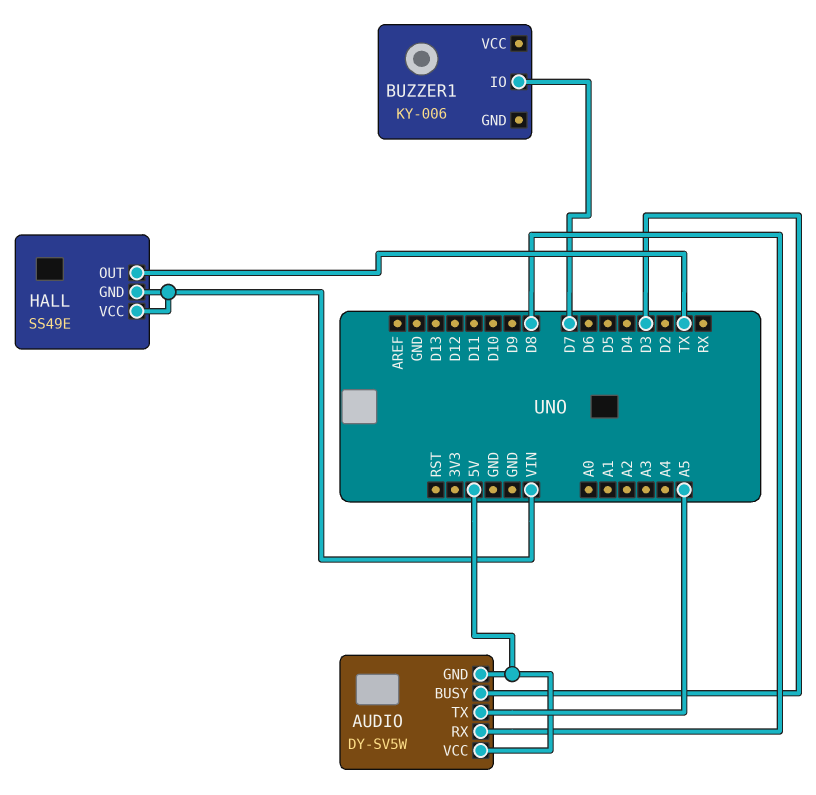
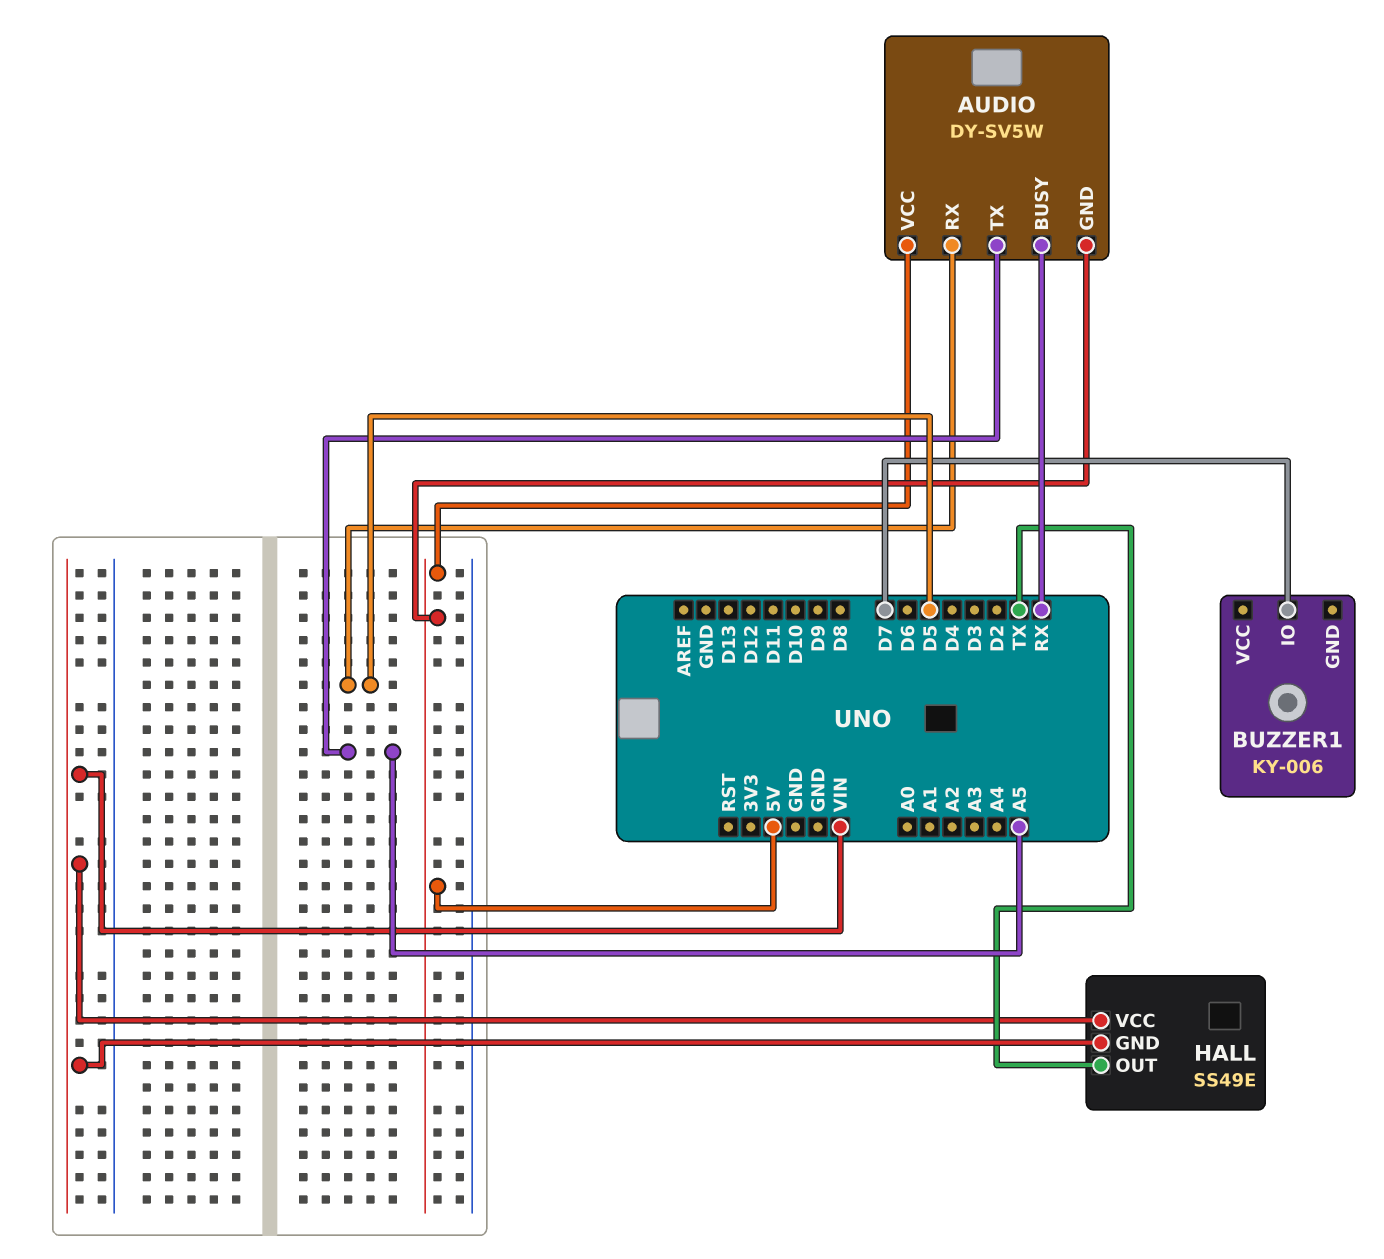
AUDIO pin BUSY: D3 -> RX
AUDIO pin RX: D8 -> D5

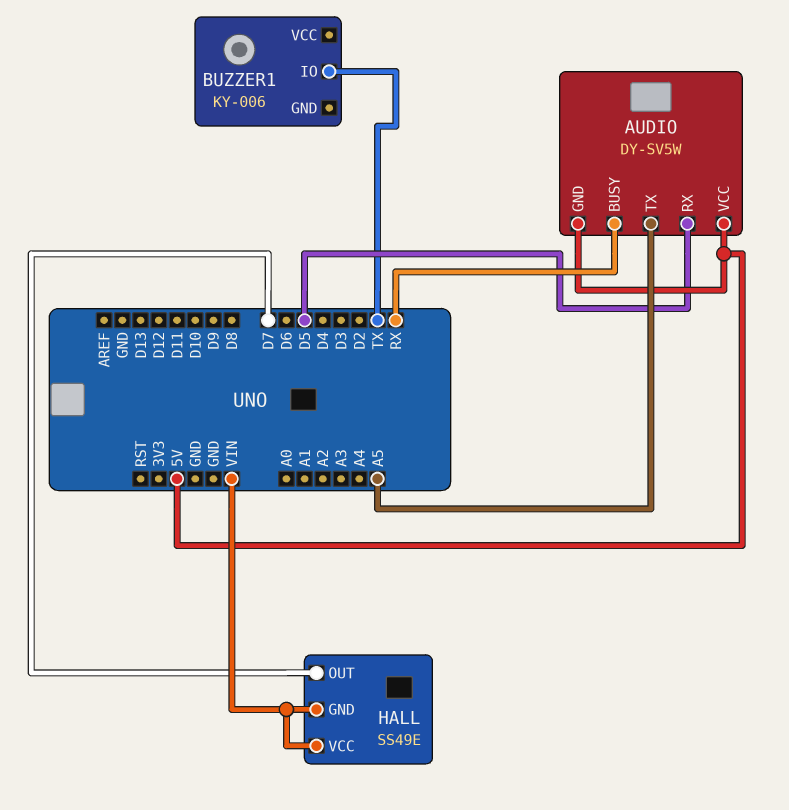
BUZZER1 pin IO: D7 -> TX
HALL pin OUT: TX -> D7

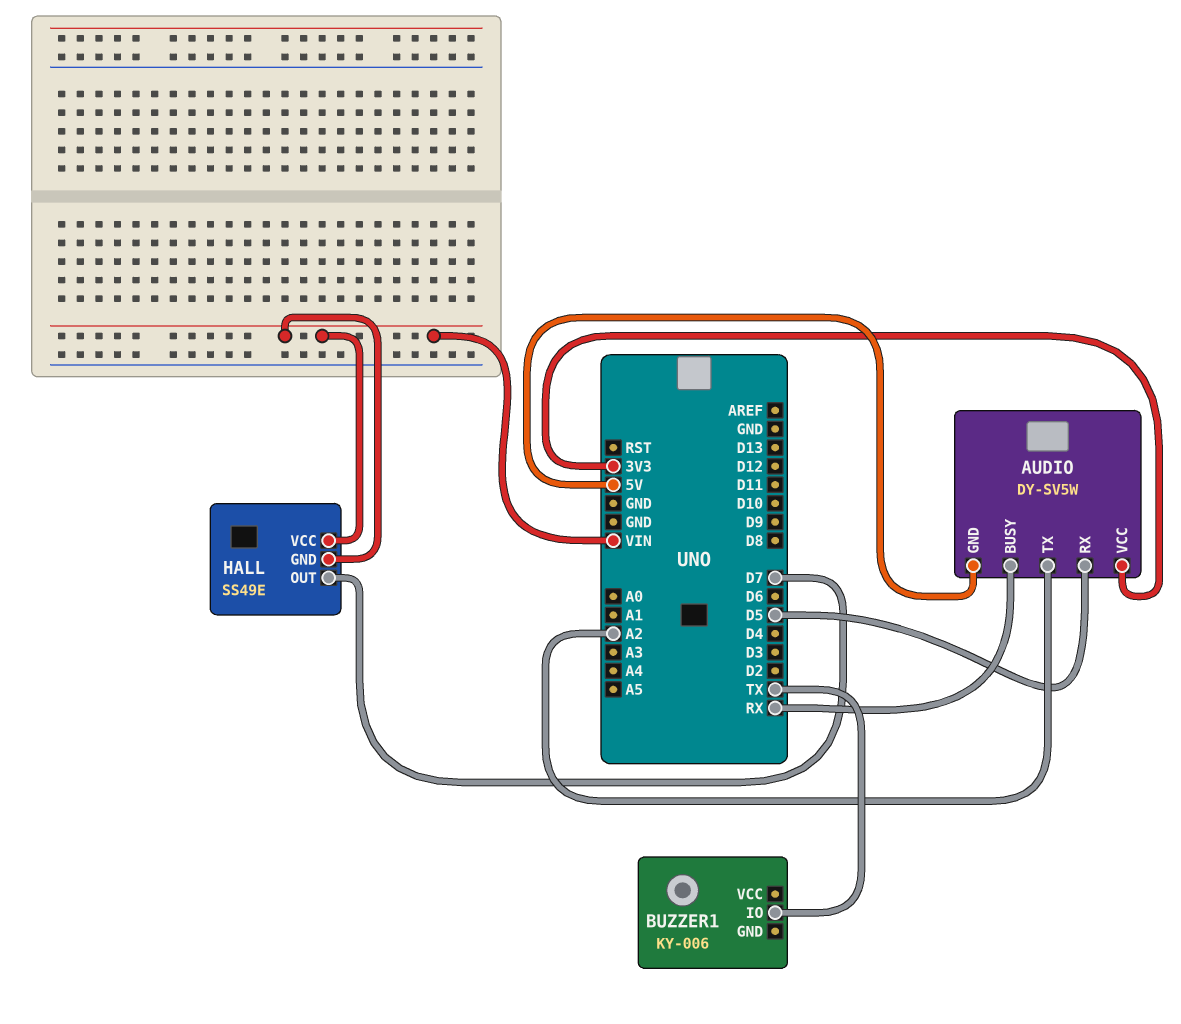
AUDIO pin TX: A5 -> A2
AUDIO pin VCC: 5V -> 3V3

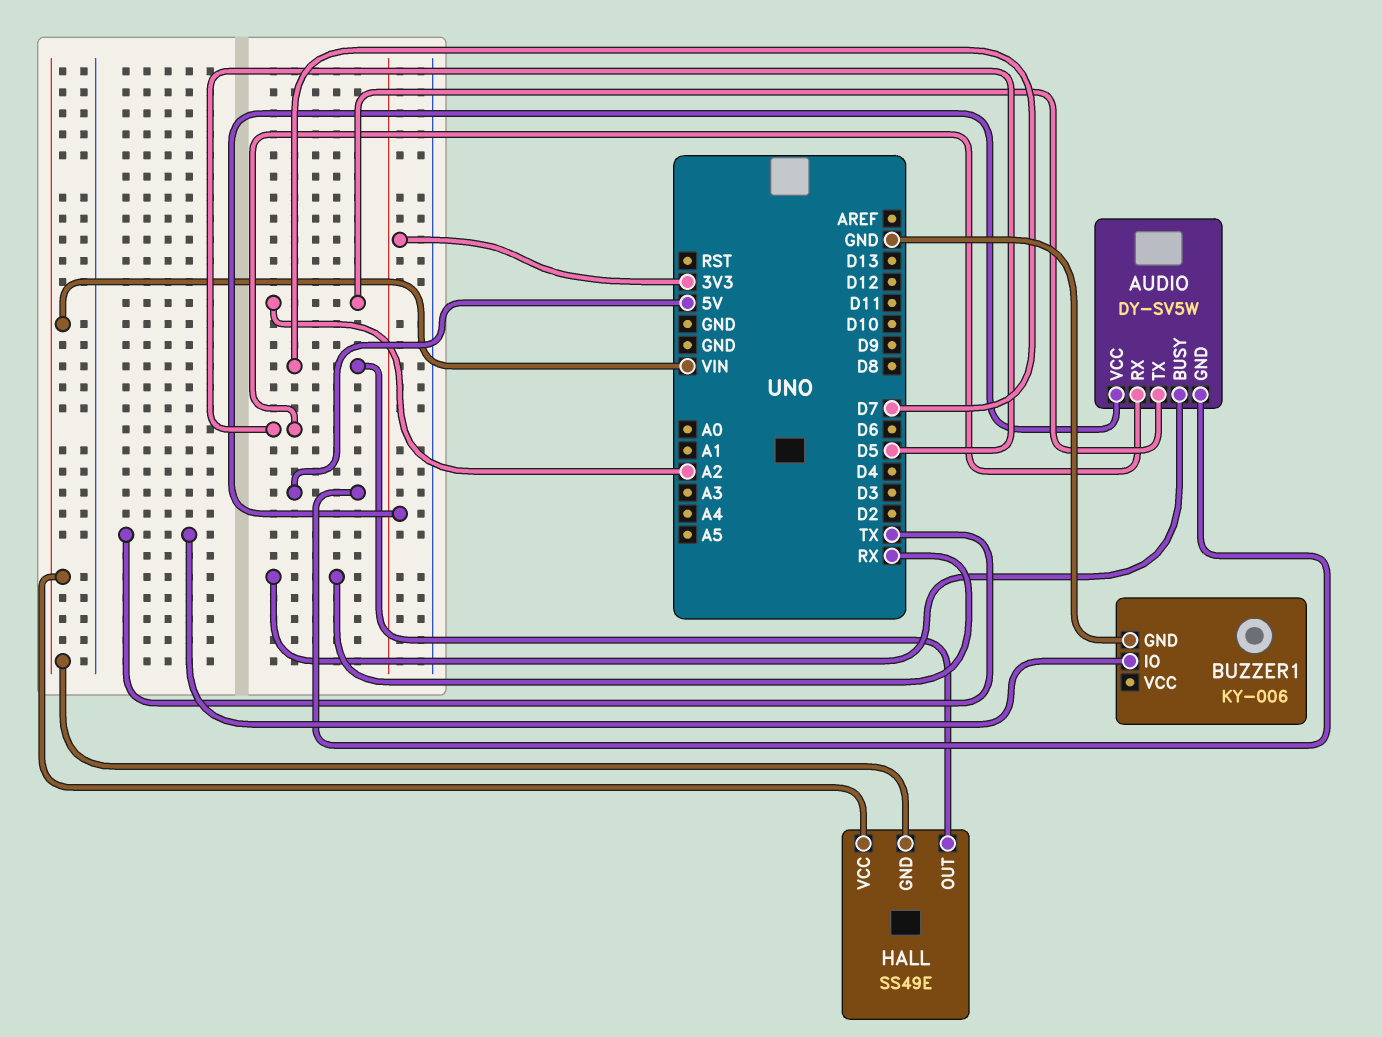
BUZZER1 pin GND: none -> GND

